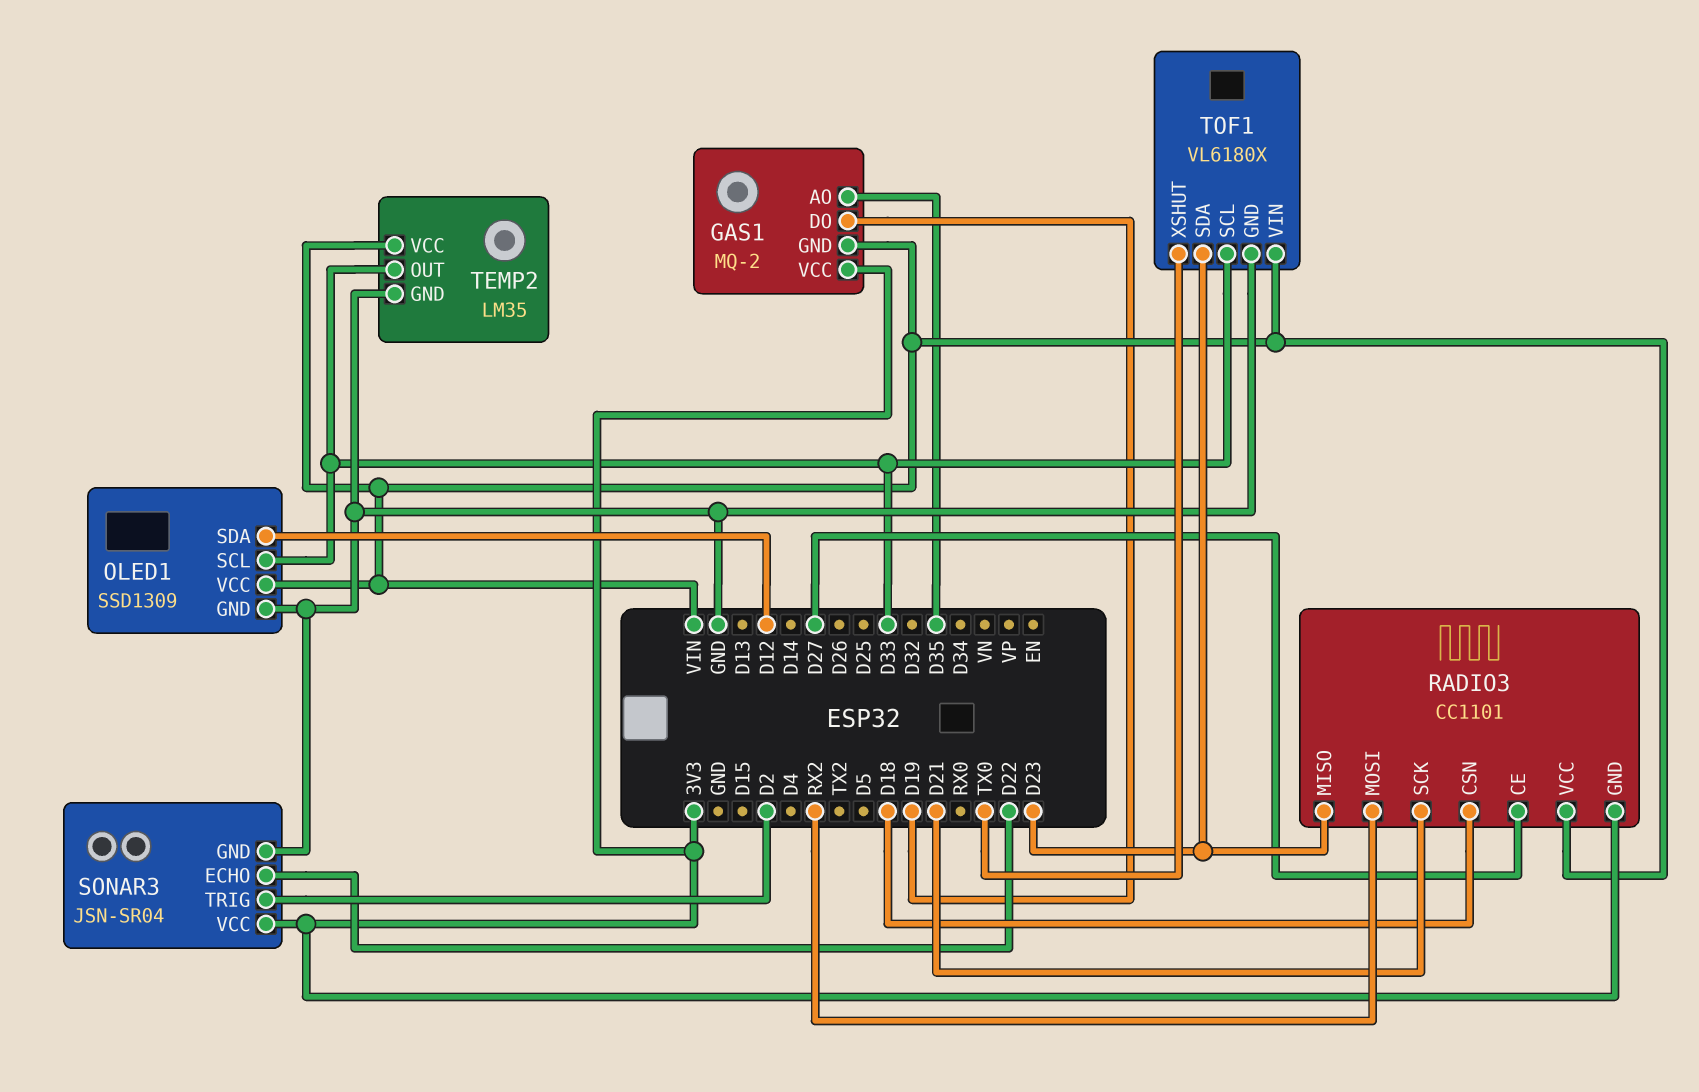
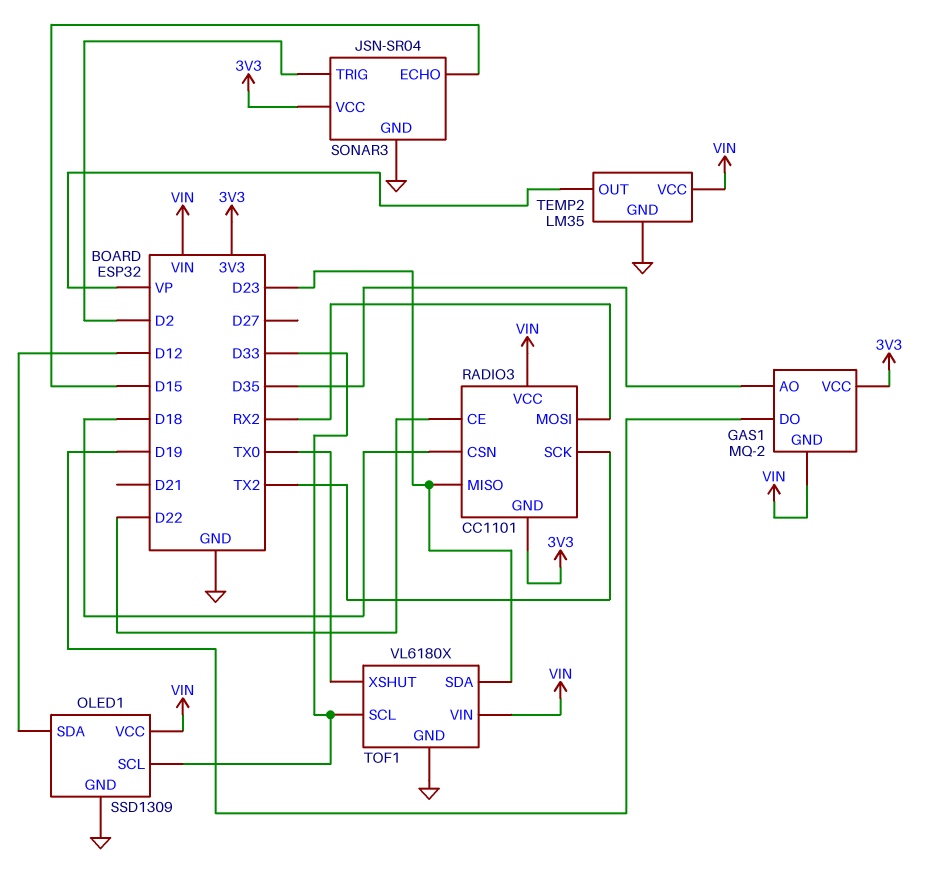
RADIO3 pin CE: D27 -> D22
RADIO3 pin SCK: D21 -> TX2
SONAR3 pin ECHO: D22 -> D15
TEMP2 pin OUT: D33 -> VP

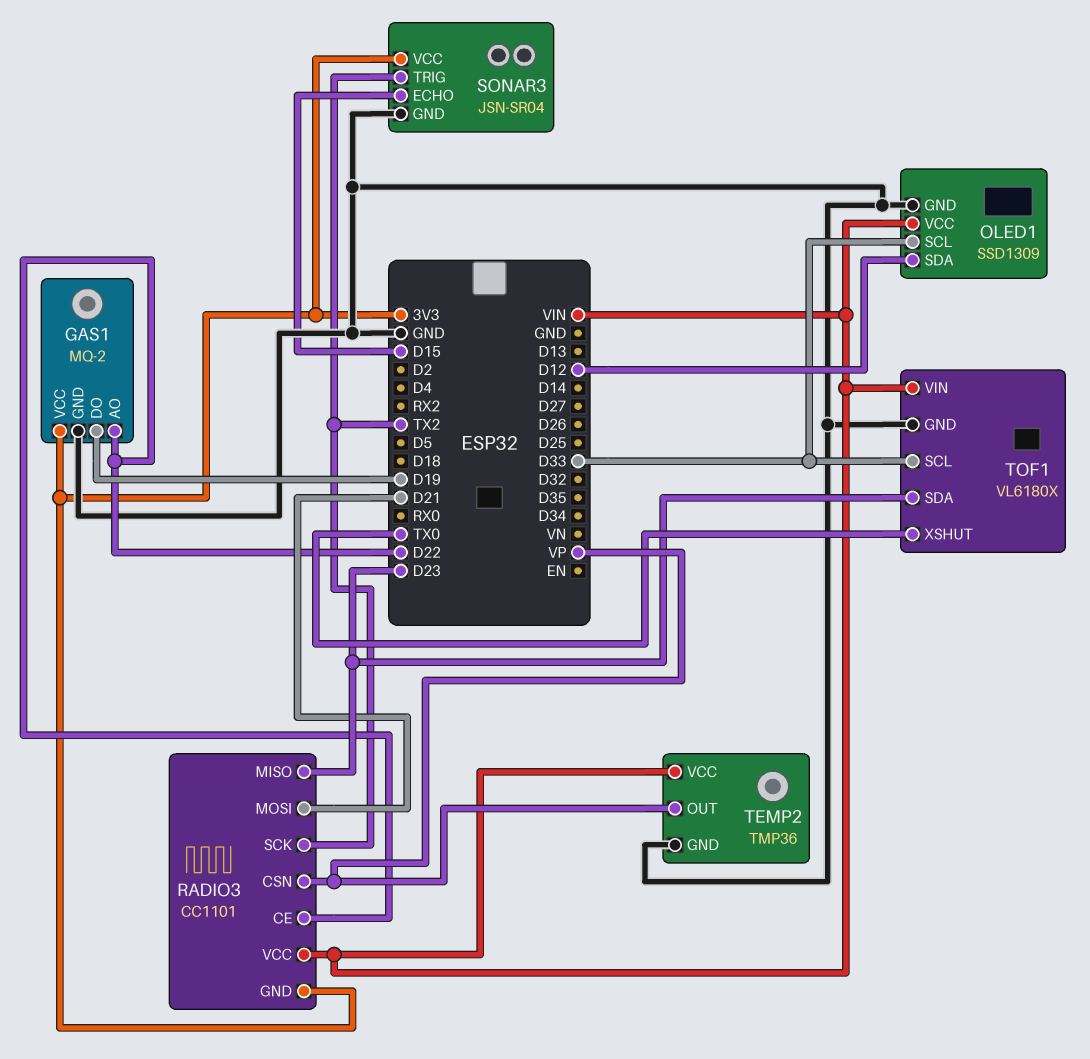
GAS1 pin AO: D35 -> D22
GAS1 pin GND: VIN -> GND
RADIO3 pin CSN: D18 -> VP
RADIO3 pin MOSI: RX2 -> D21
SONAR3 pin TRIG: D2 -> TX2
TEMP2: LM35 -> TMP36

